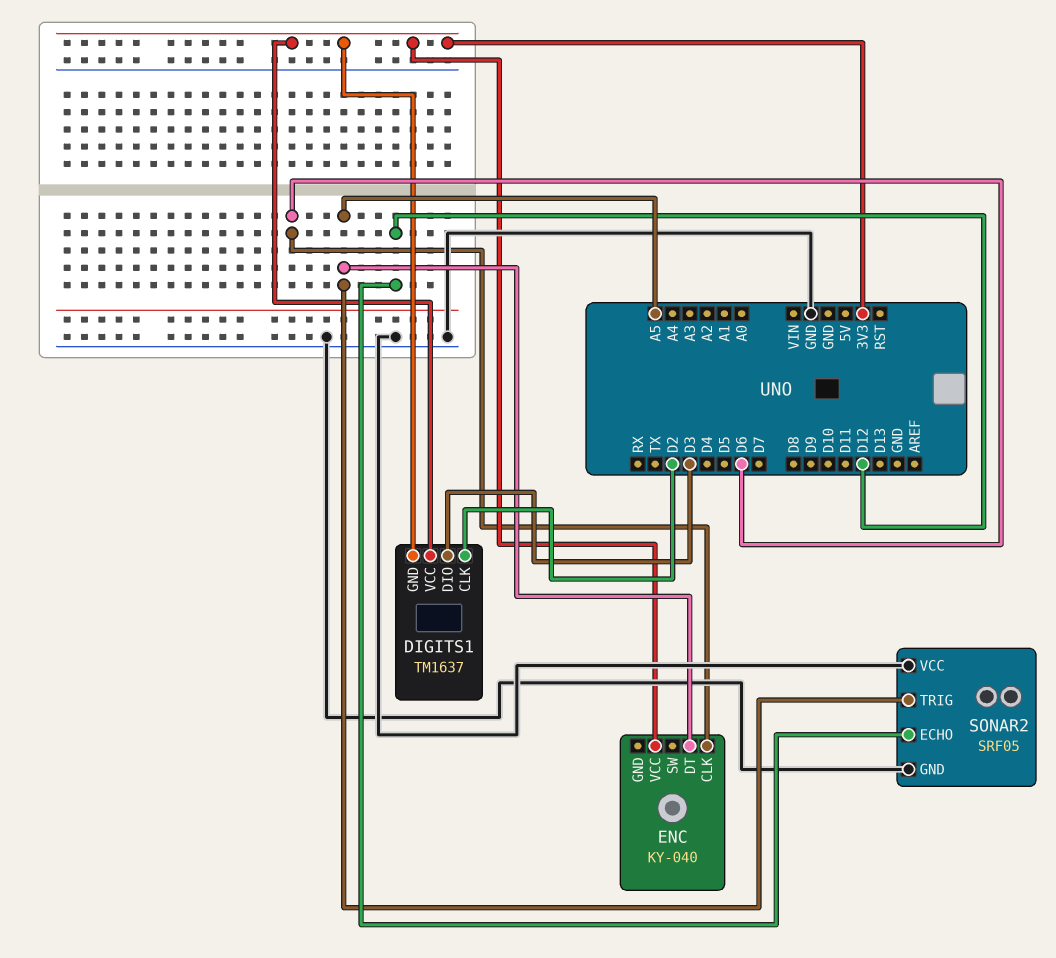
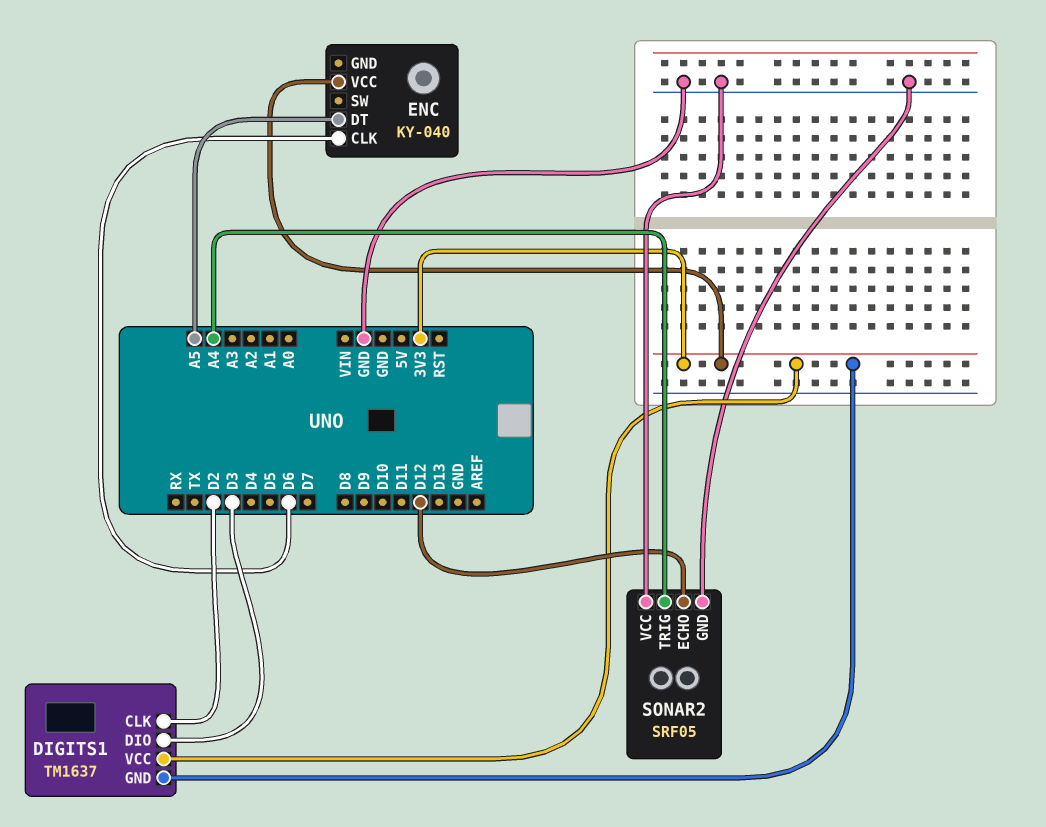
SONAR2 pin TRIG: A5 -> A4

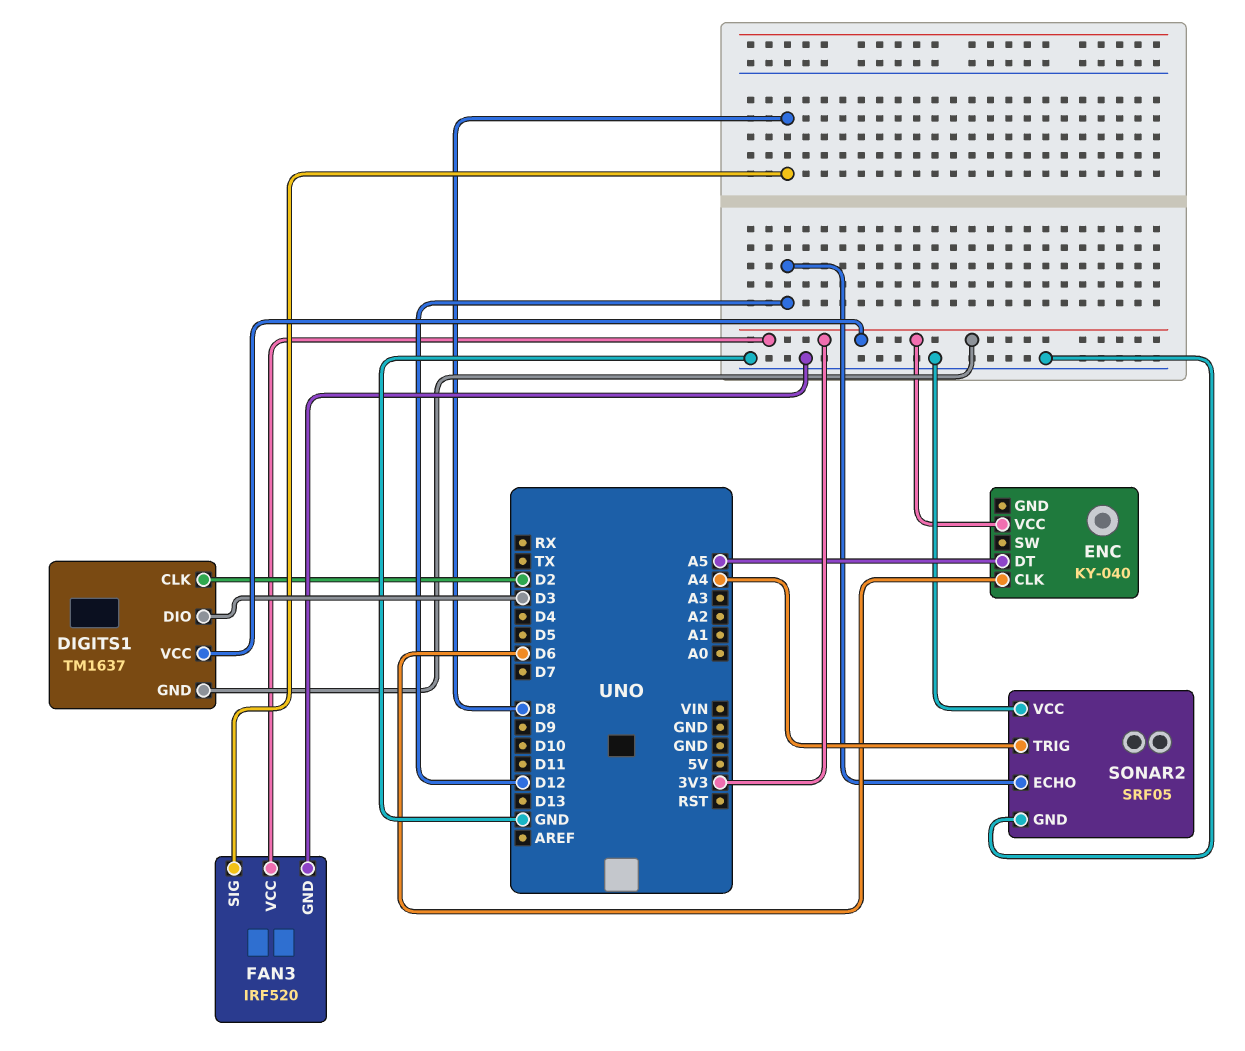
FAN3: none -> IRF520
FAN3 pin GND: none -> GND
FAN3 pin SIG: none -> D8
FAN3 pin VCC: none -> 3V3

